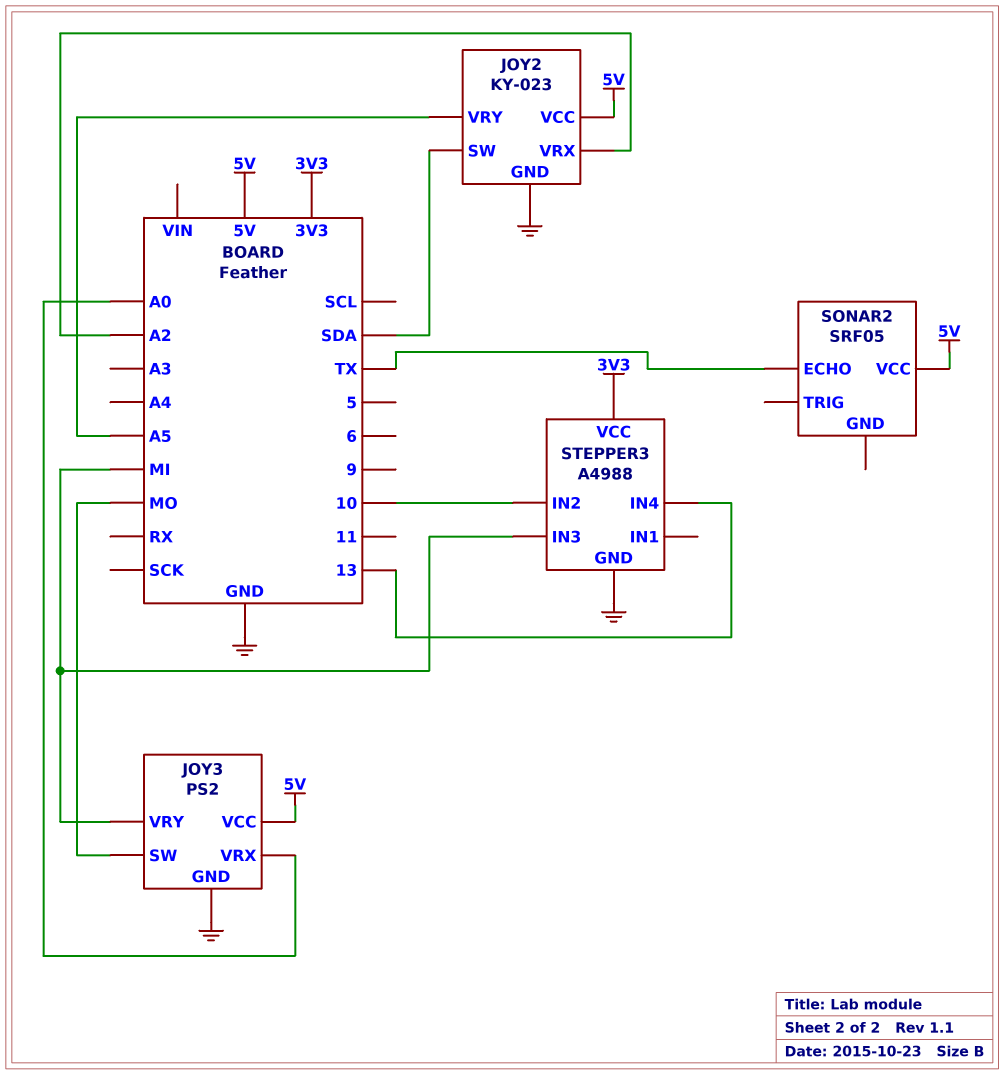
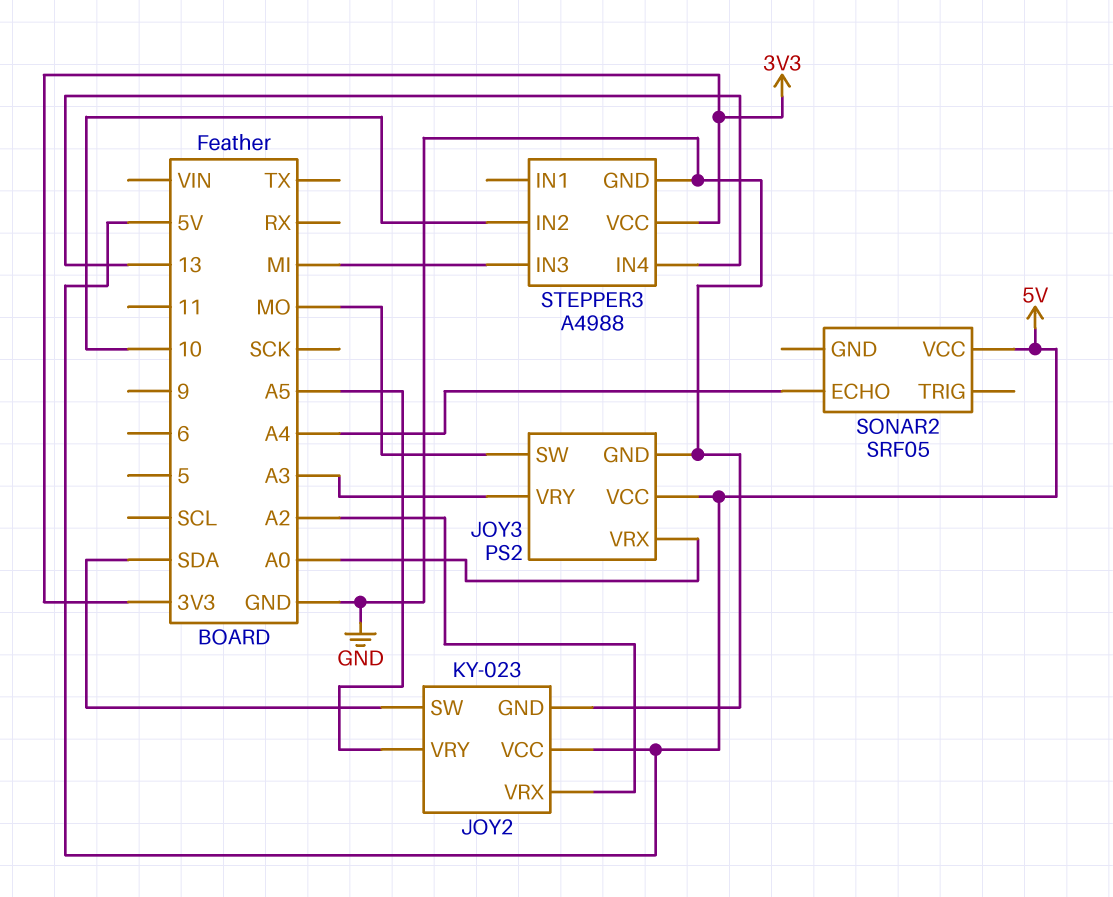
JOY3 pin VRY: MI -> A3
SONAR2 pin ECHO: TX -> A4

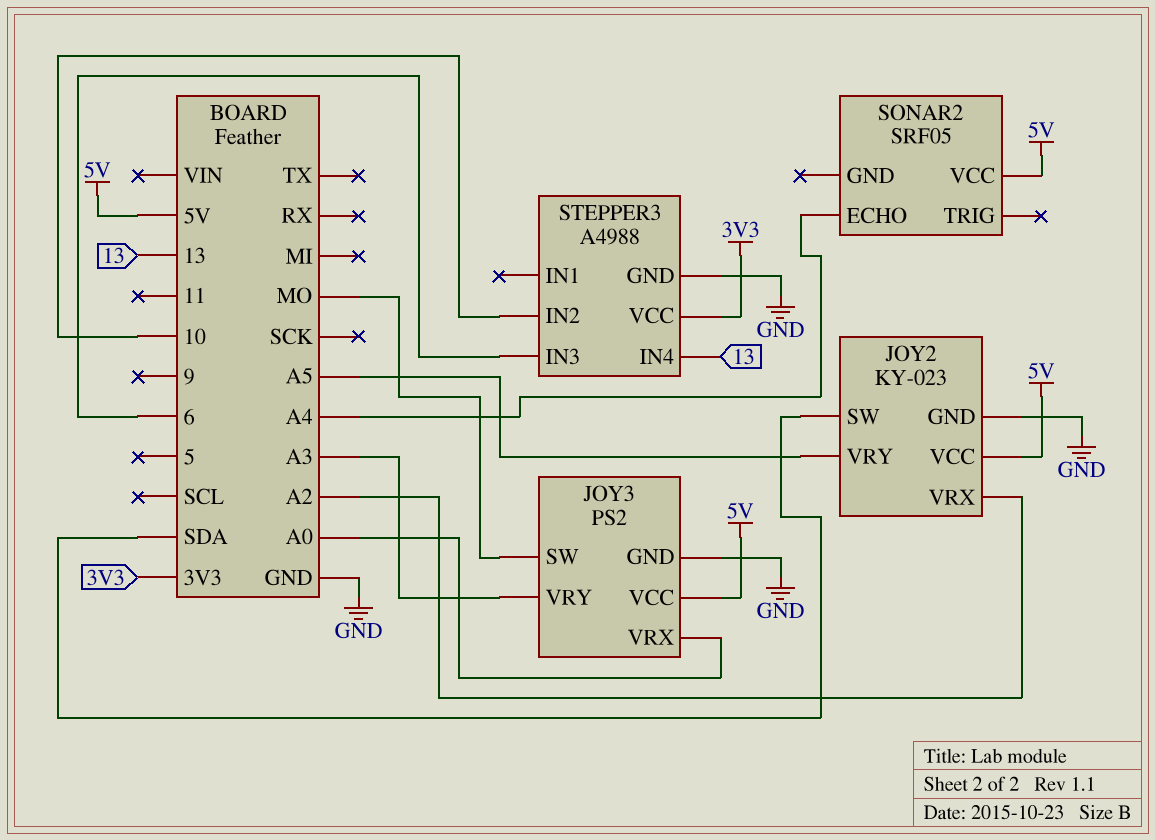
STEPPER3 pin IN3: MI -> 6

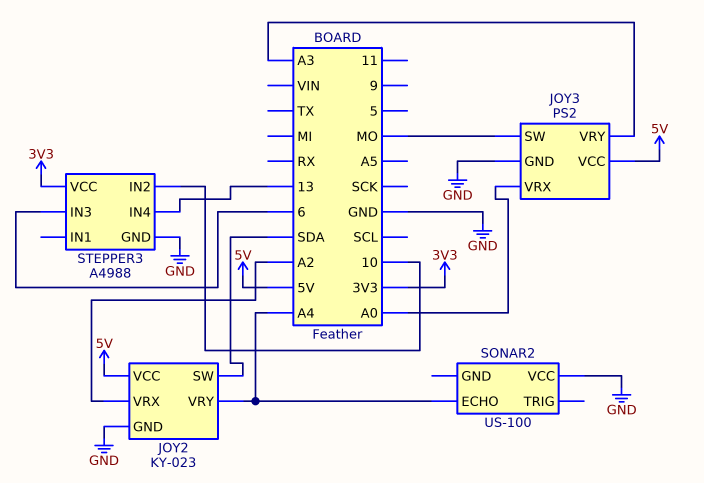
JOY2 pin VRY: A5 -> A4
SONAR2: SRF05 -> US-100
SONAR2 pin VCC: 5V -> GND

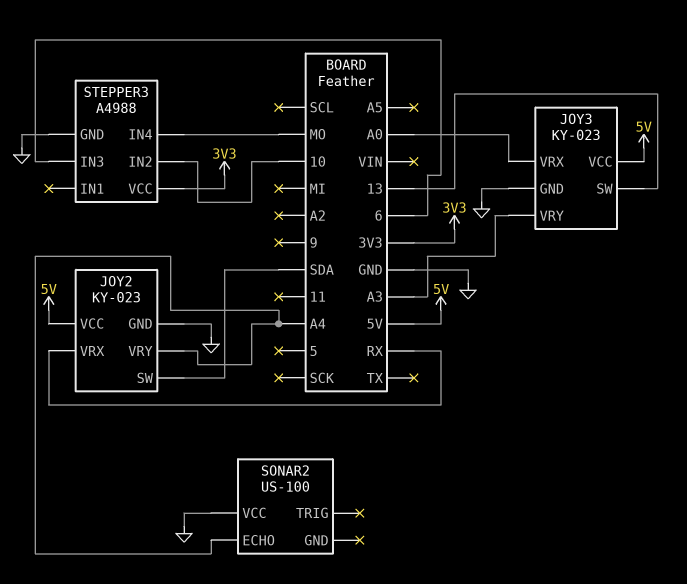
JOY2 pin VRX: A2 -> RX
JOY3: PS2 -> KY-023
JOY3 pin SW: MO -> 13
STEPPER3 pin IN4: 13 -> MO

